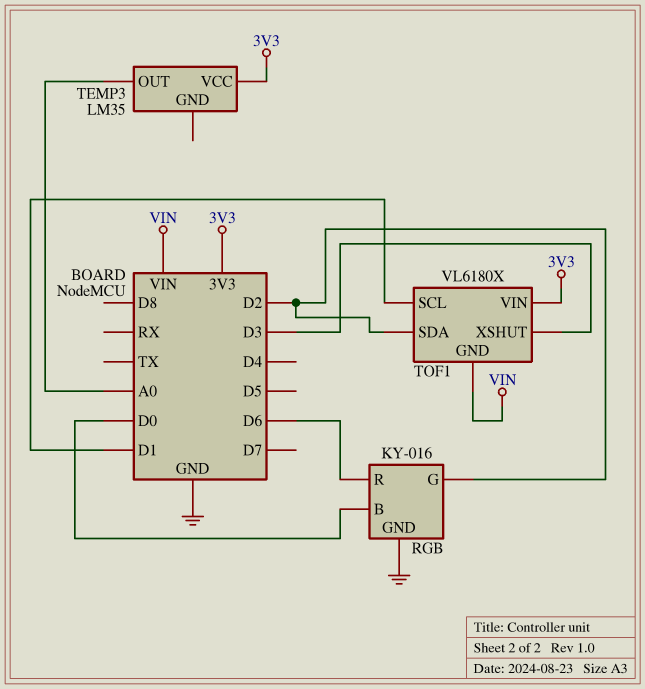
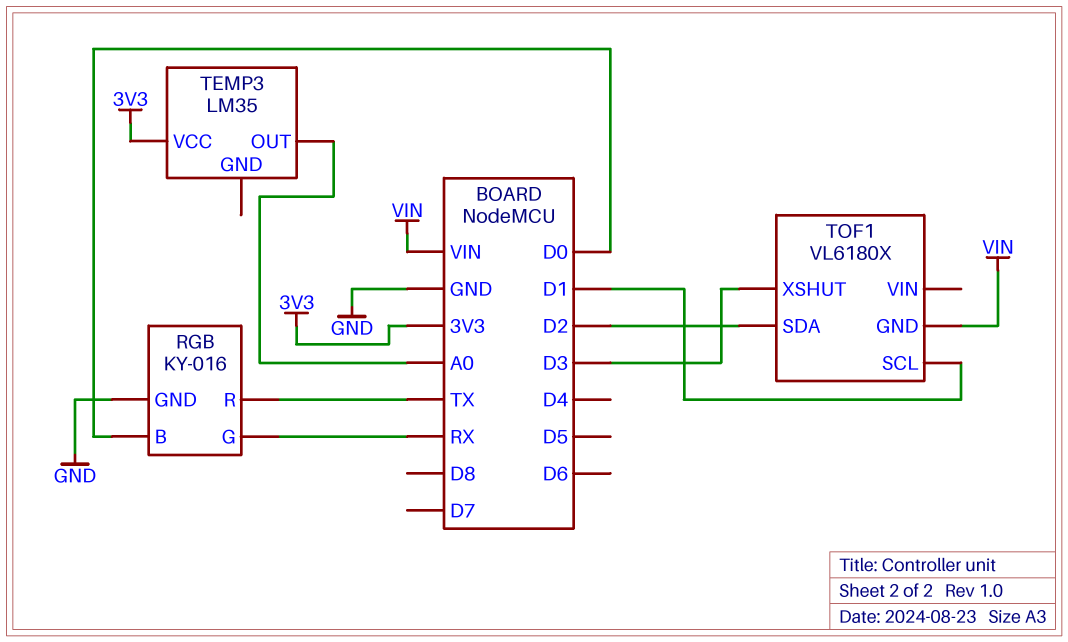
RGB pin G: D2 -> RX
RGB pin R: D6 -> TX
TOF1 pin VIN: 3V3 -> none

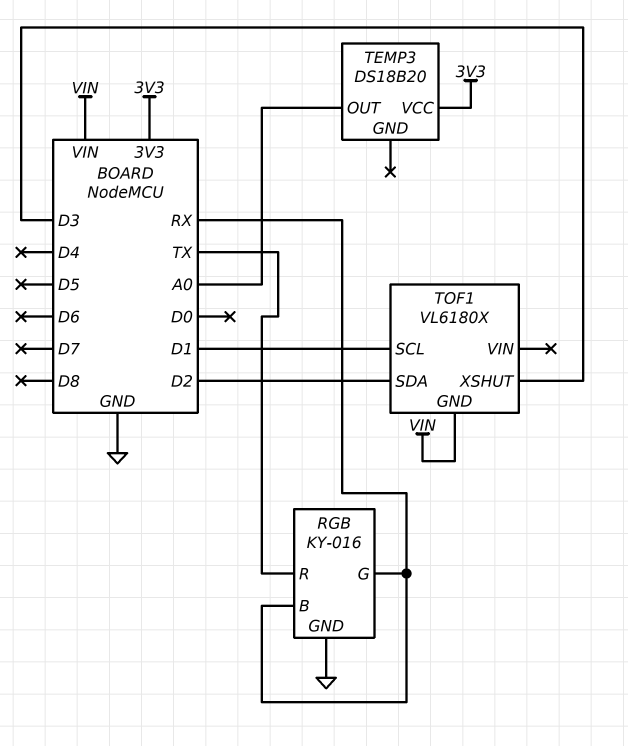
RGB pin B: D0 -> RX
TEMP3: LM35 -> DS18B20

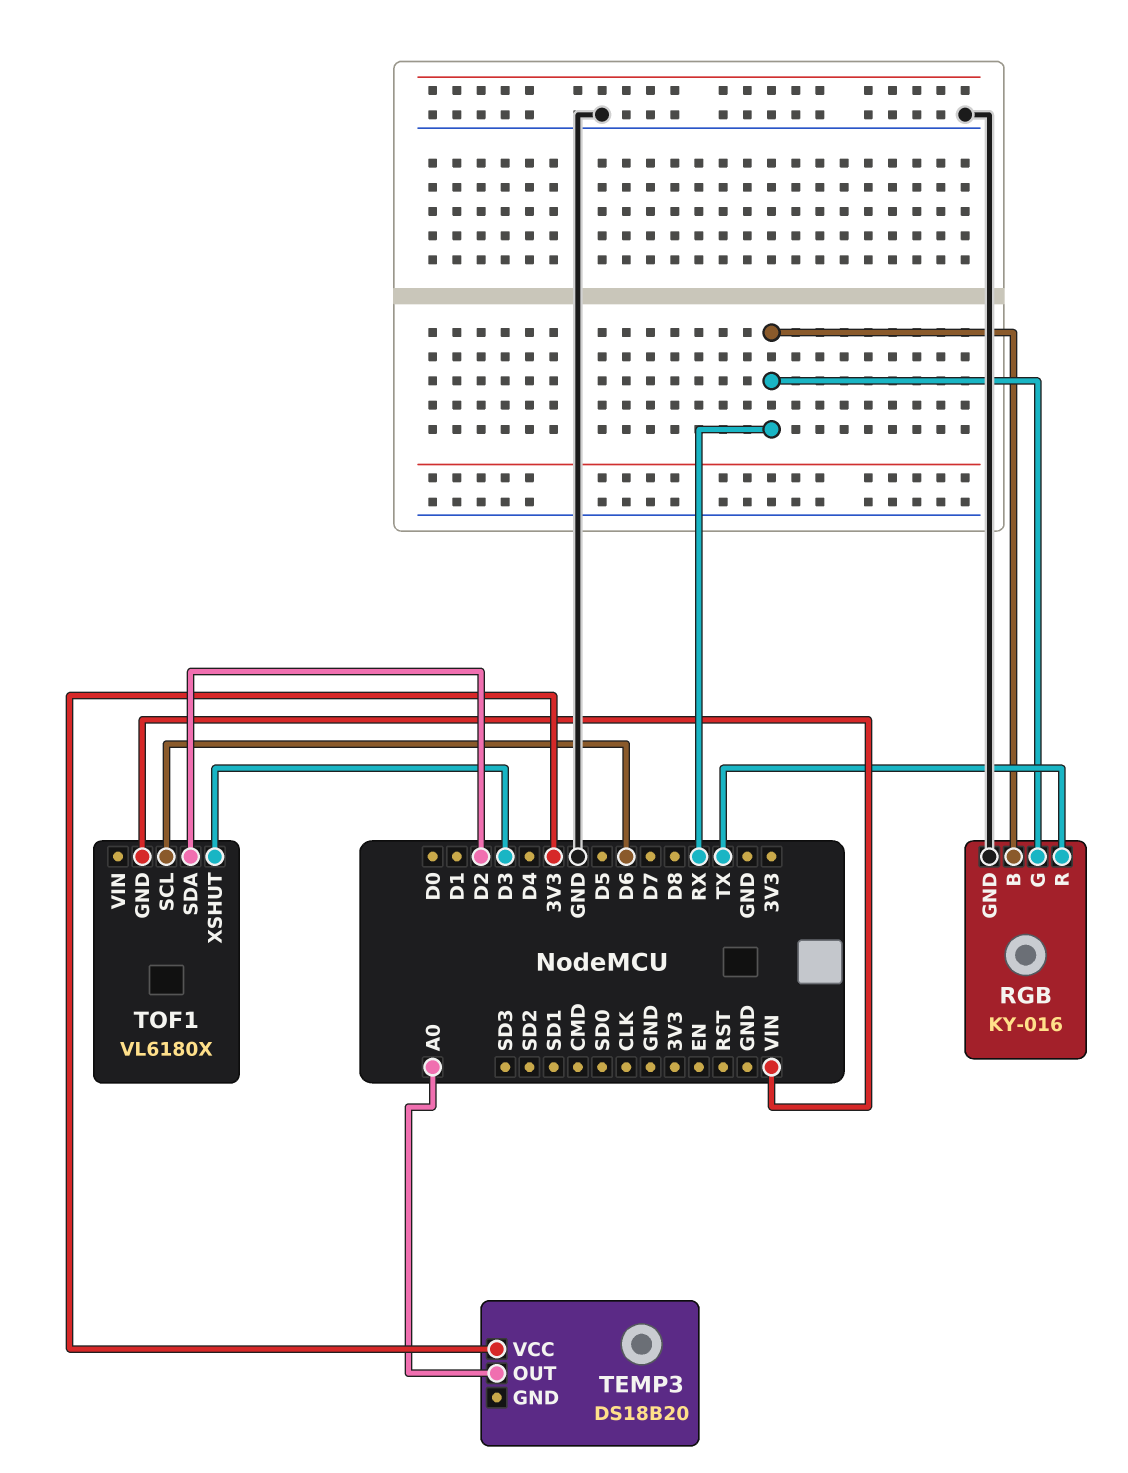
TOF1 pin SCL: D1 -> D6

